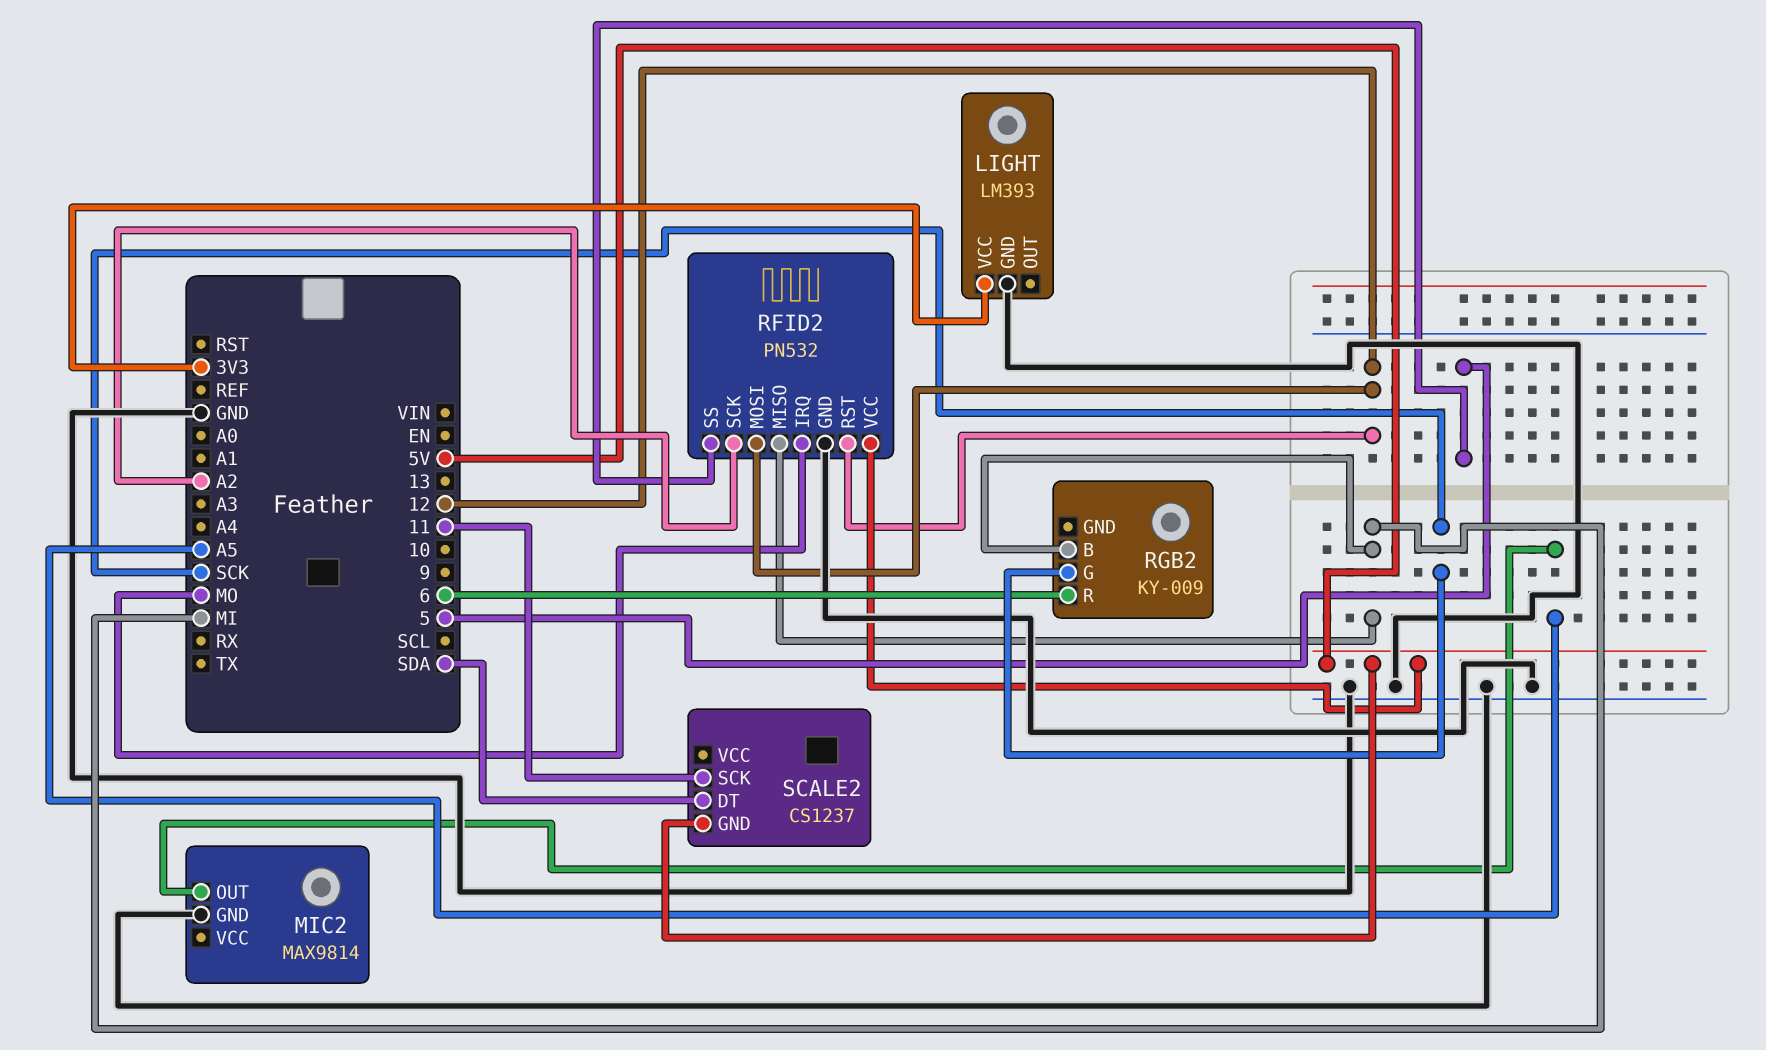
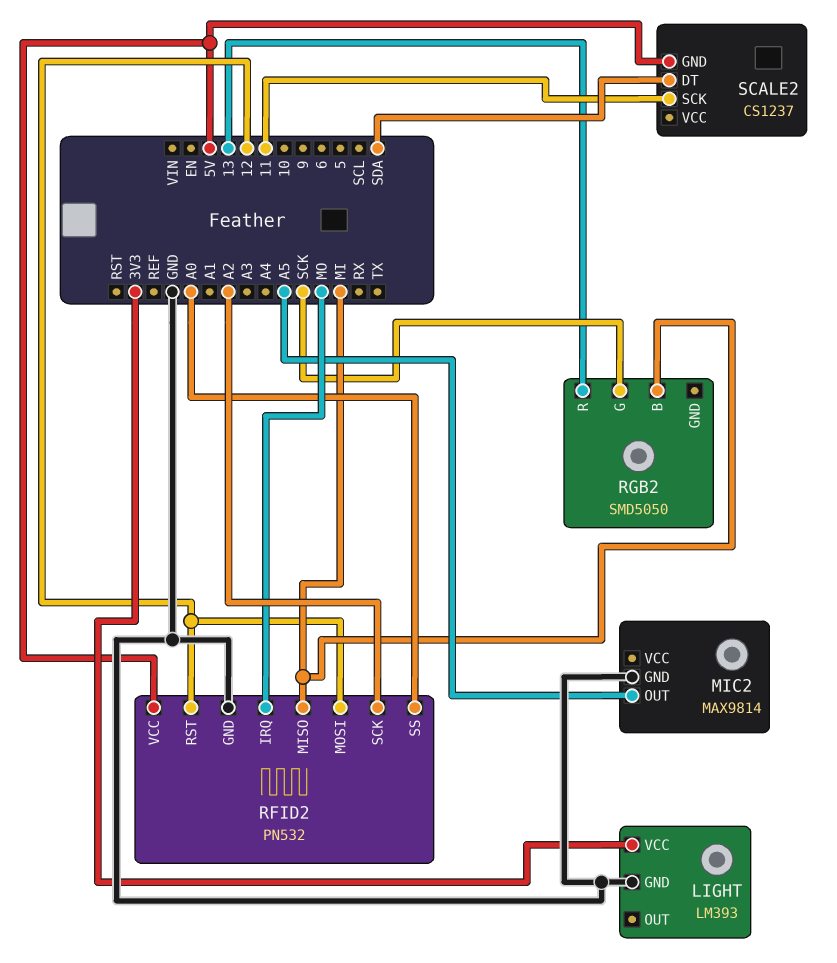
RFID2 pin SS: 5 -> A0
RGB2: KY-009 -> SMD5050
RGB2 pin R: 6 -> 13

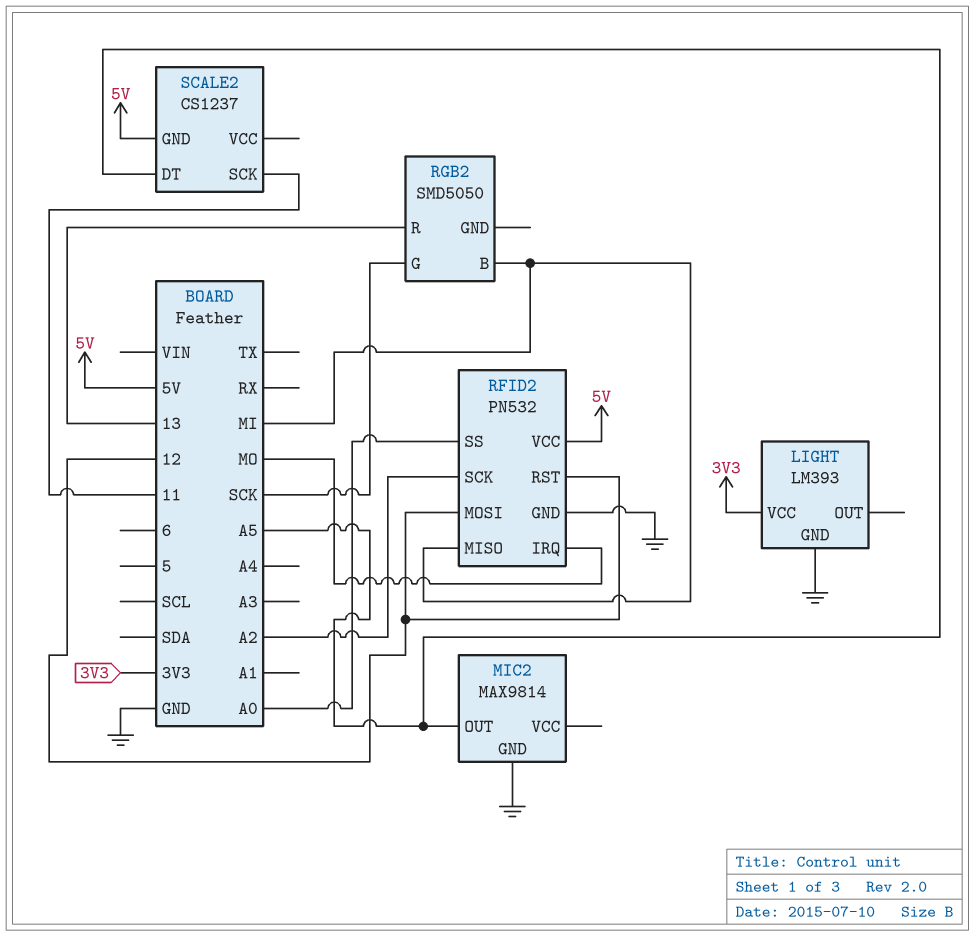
SCALE2 pin DT: SDA -> A5

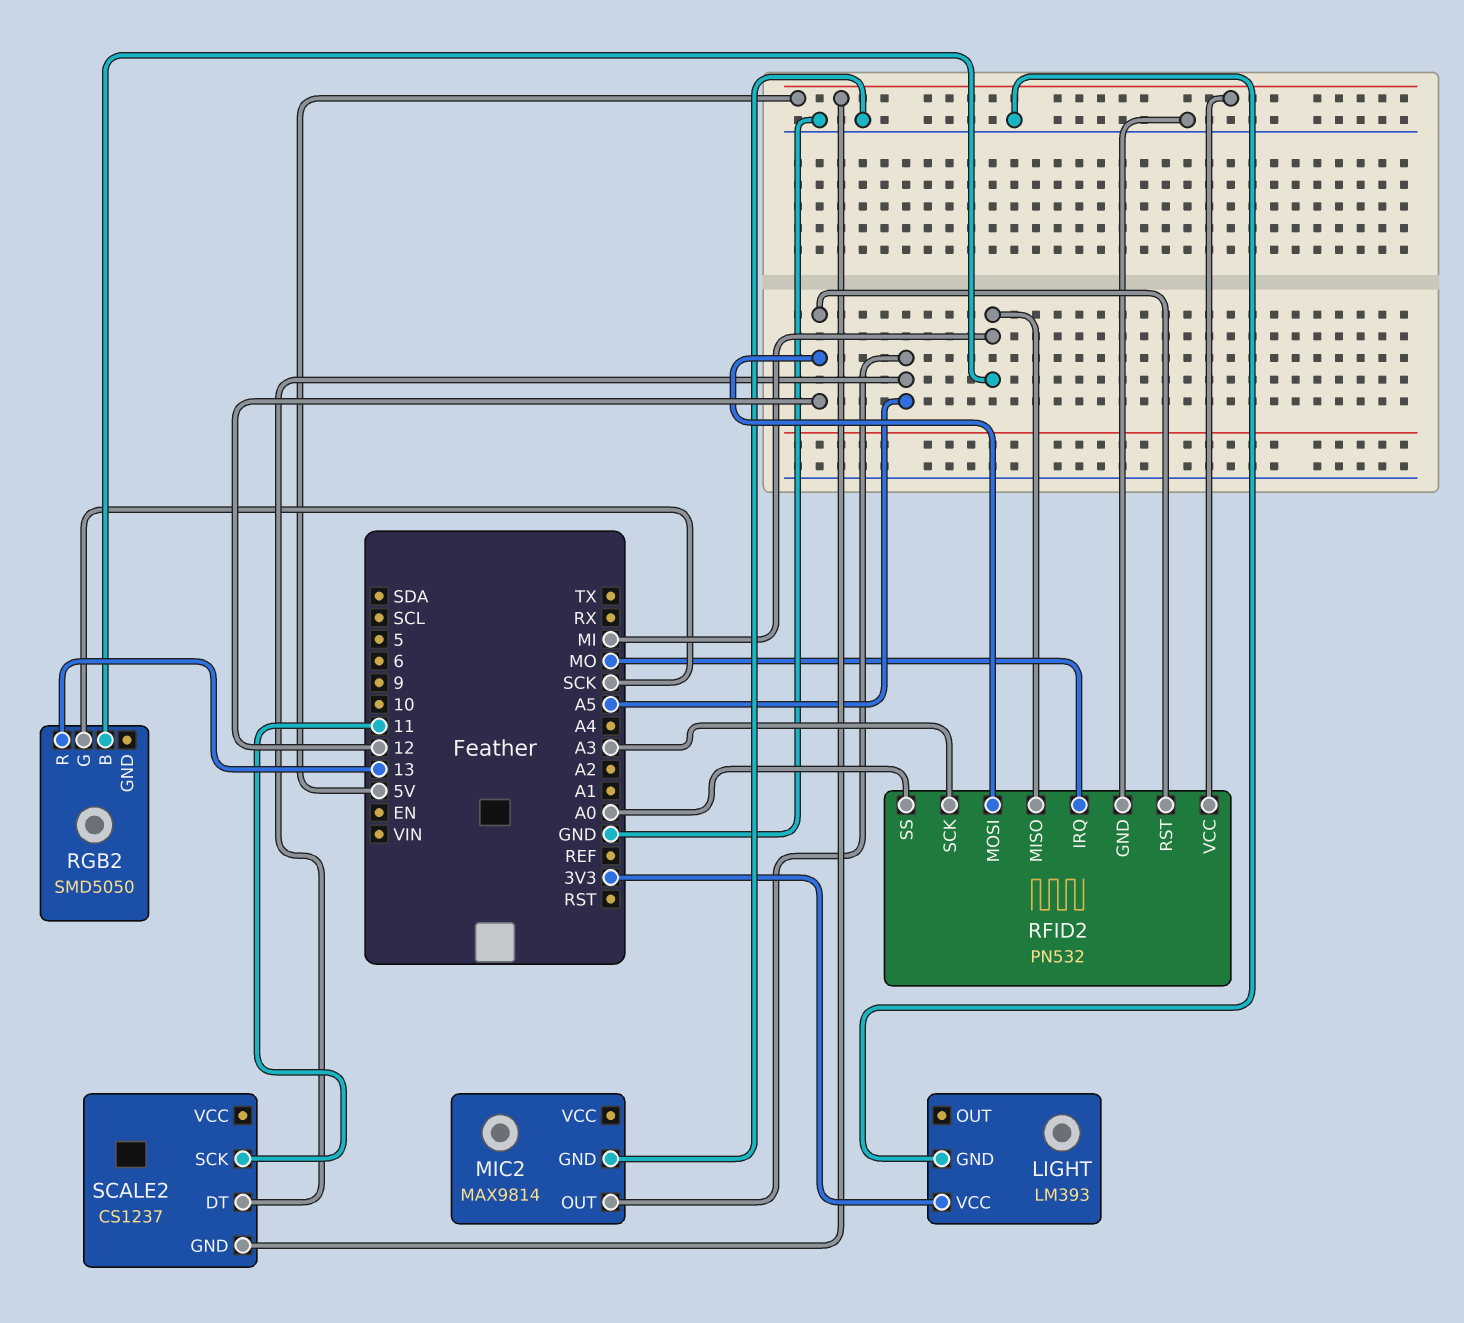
RFID2 pin SCK: A2 -> A3

